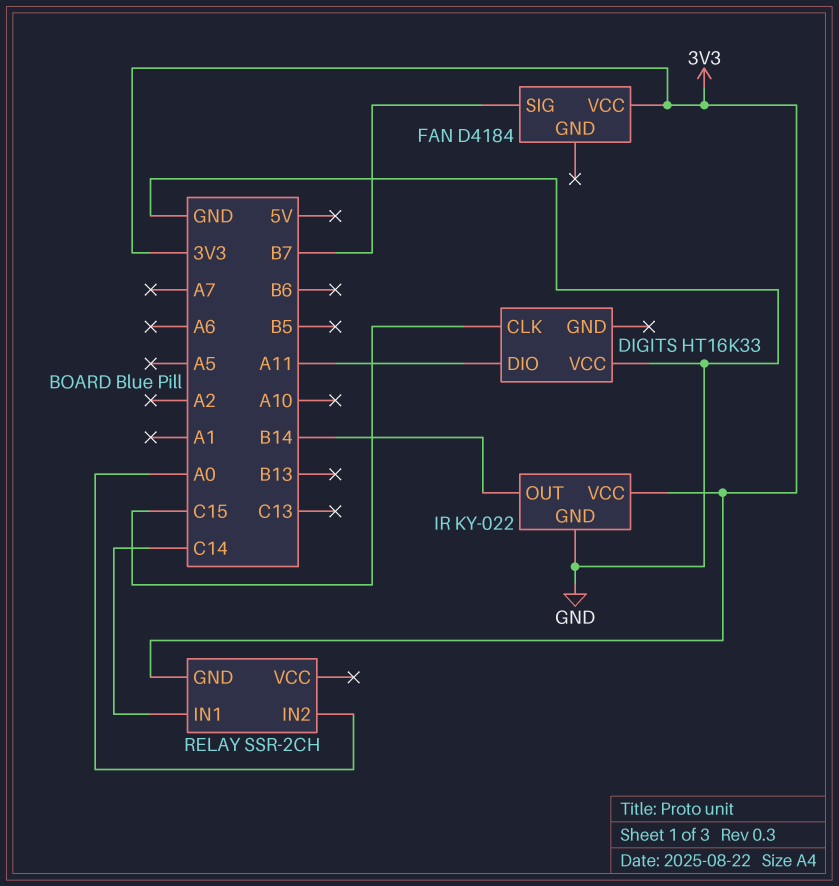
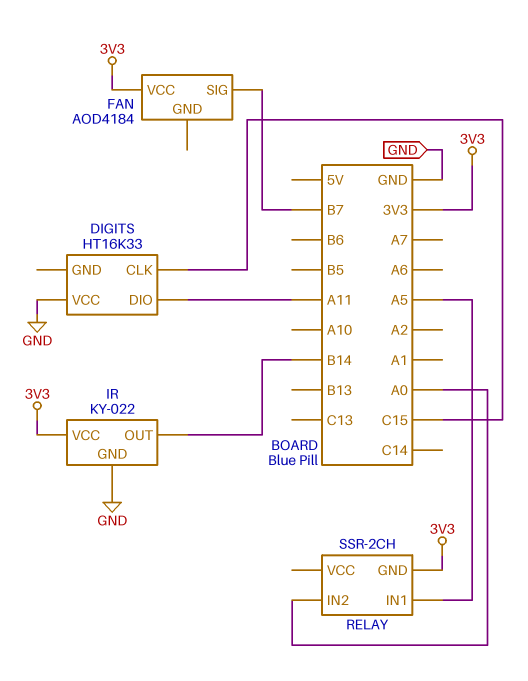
FAN: D4184 -> AOD4184
RELAY pin IN1: C14 -> A5

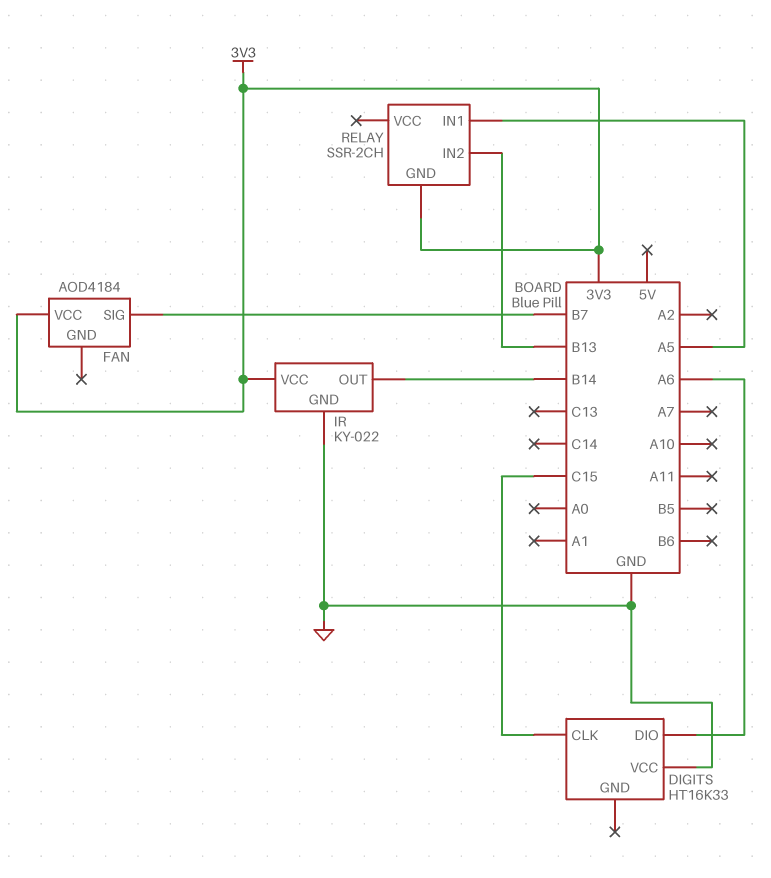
DIGITS pin DIO: A11 -> A6
RELAY pin IN2: A0 -> B13

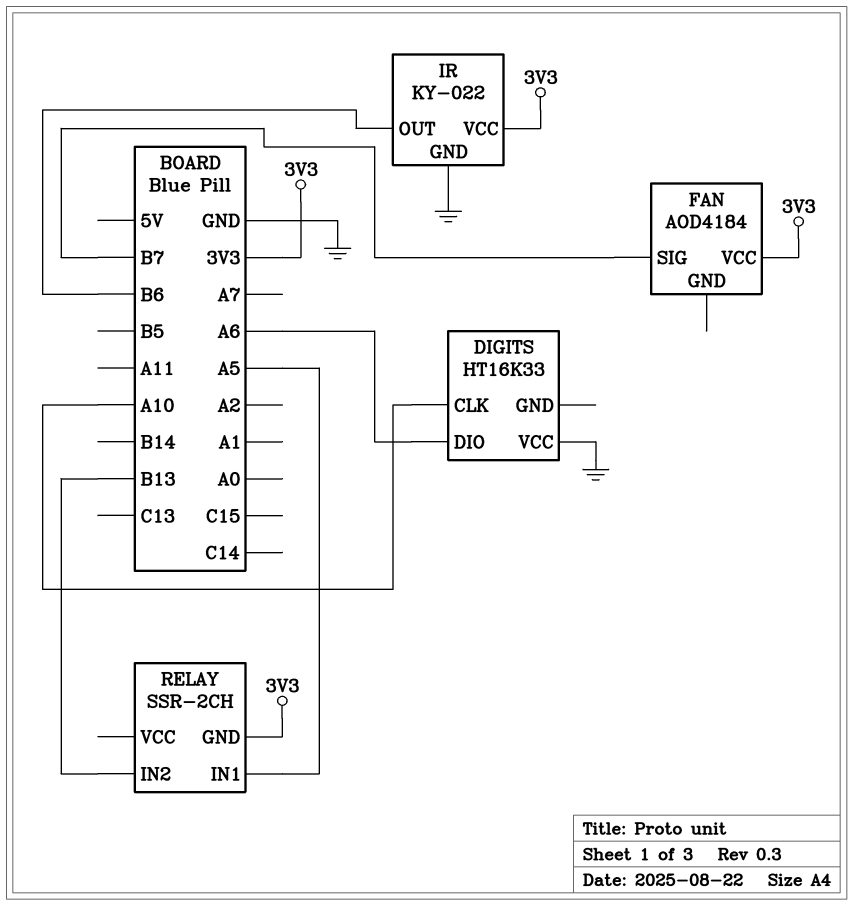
DIGITS pin CLK: C15 -> A10
IR pin OUT: B14 -> B6

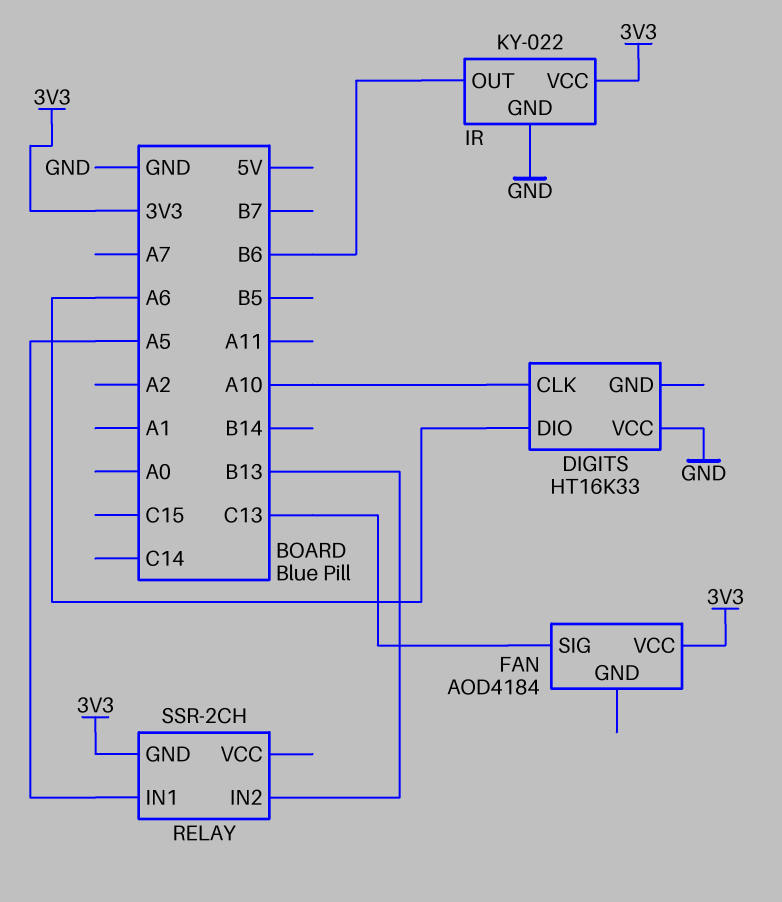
FAN pin SIG: B7 -> C13

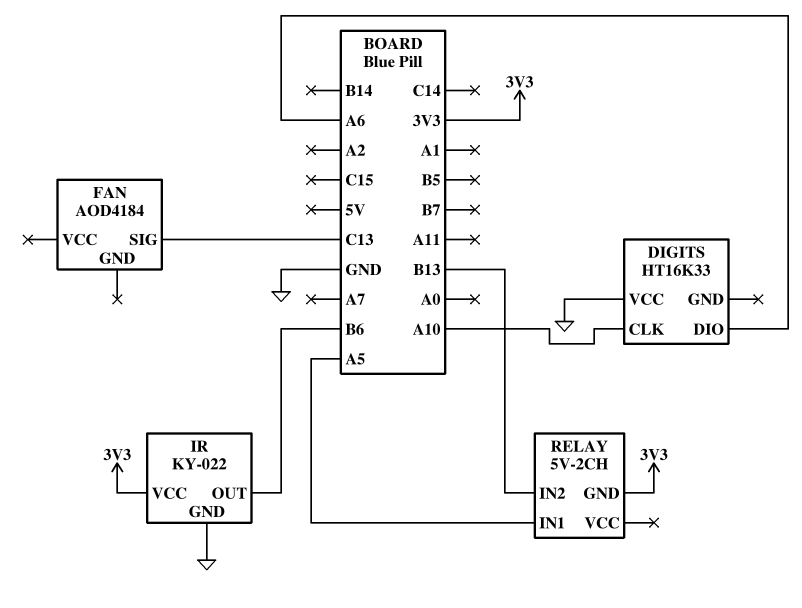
FAN pin VCC: 3V3 -> none
RELAY: SSR-2CH -> 5V-2CH

